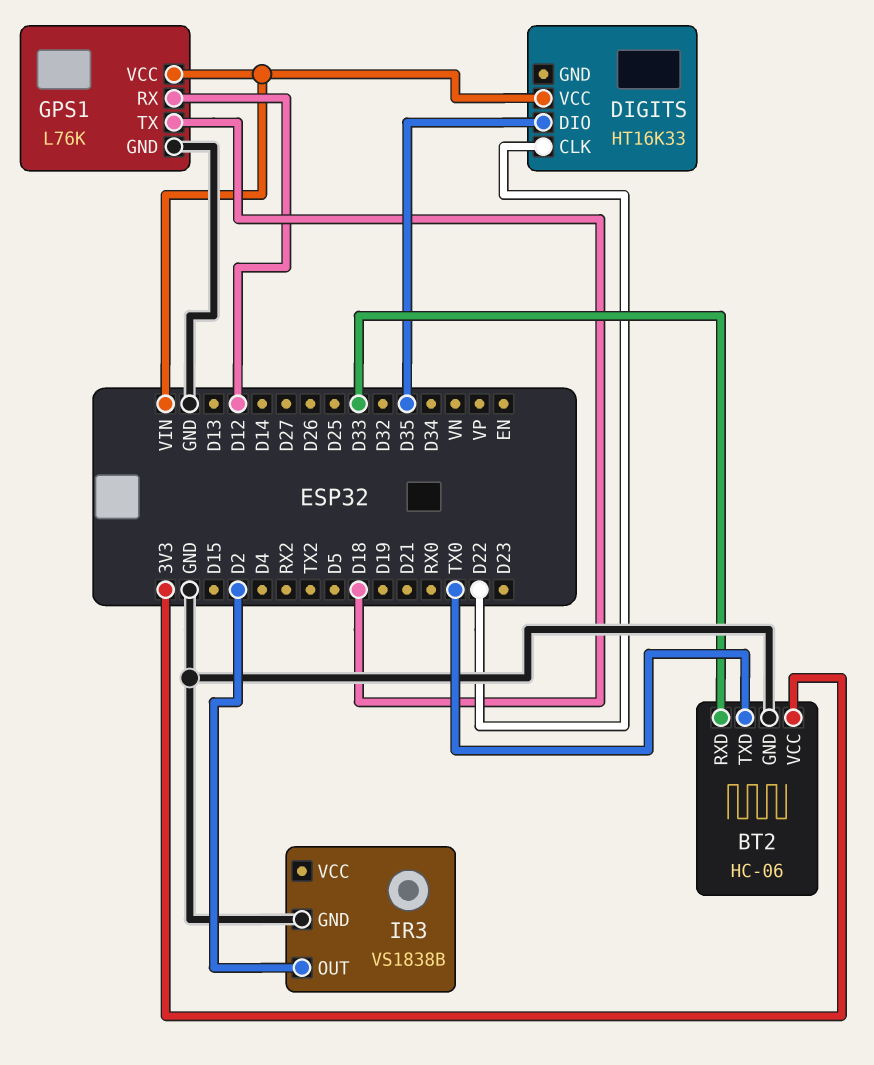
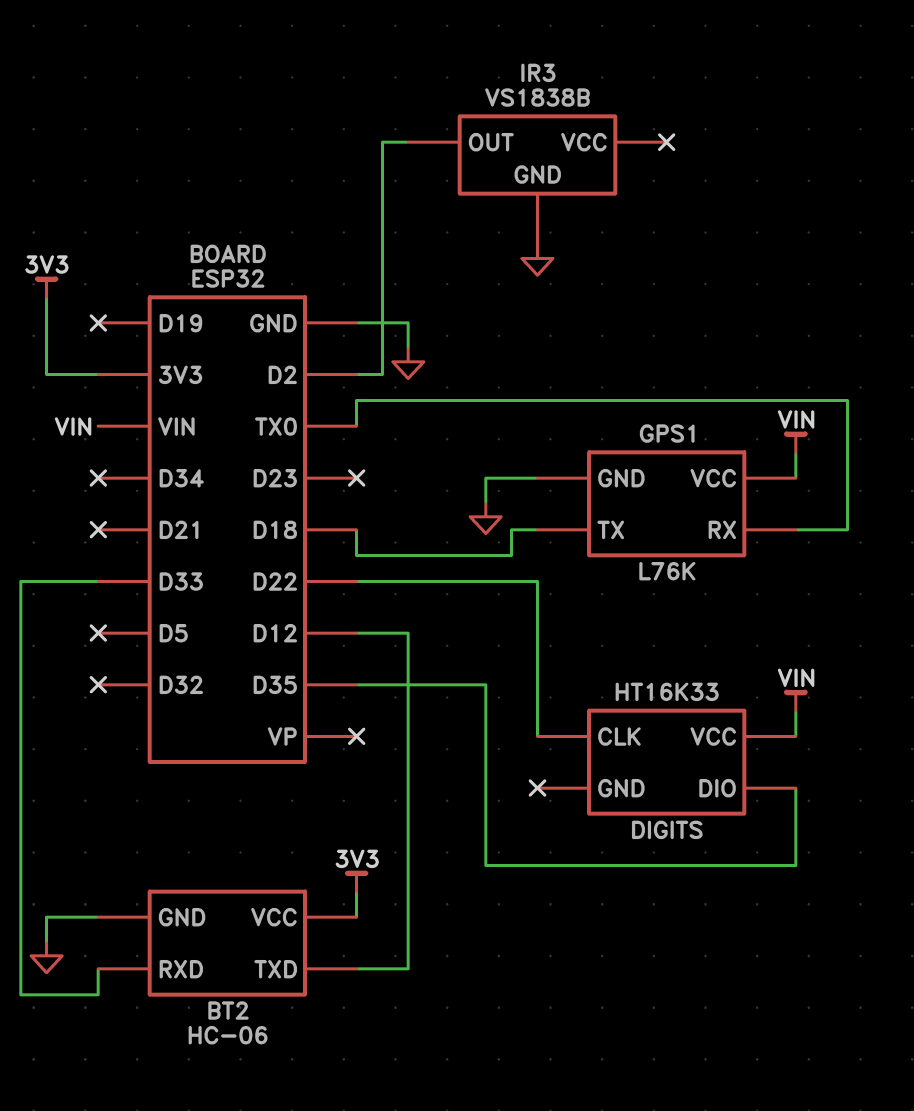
BT2 pin TXD: TX0 -> D12
GPS1 pin RX: D12 -> TX0

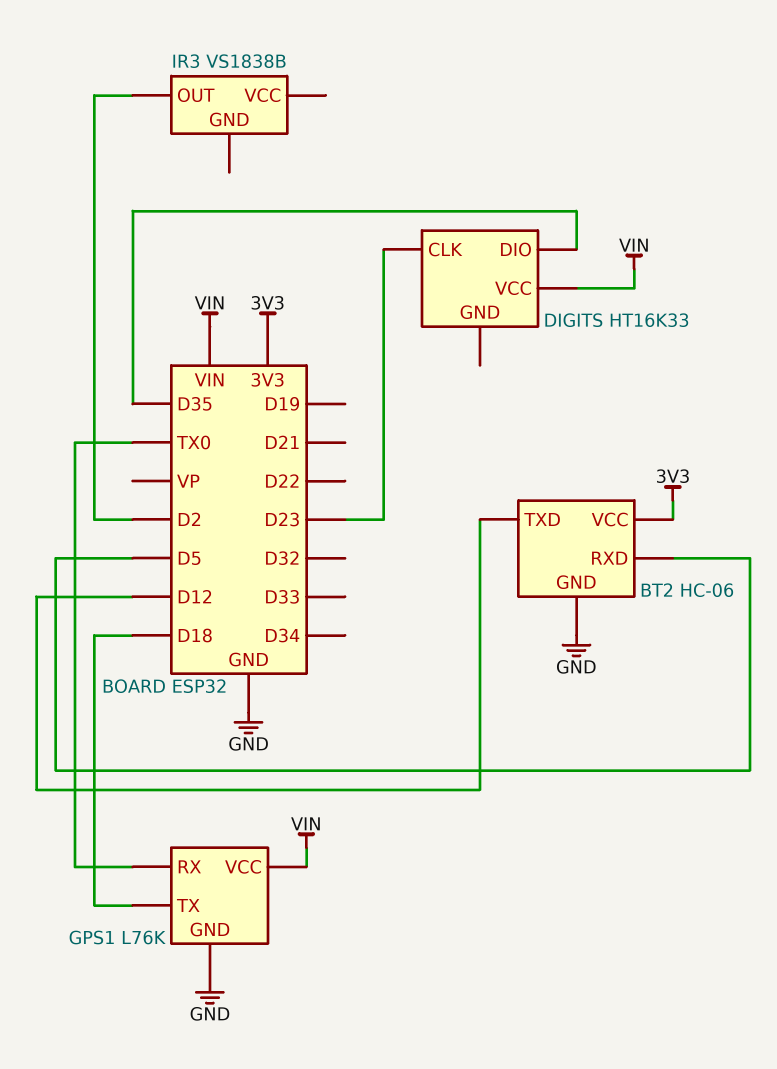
BT2 pin RXD: D33 -> D5
DIGITS pin CLK: D22 -> D23
IR3 pin GND: GND -> none

